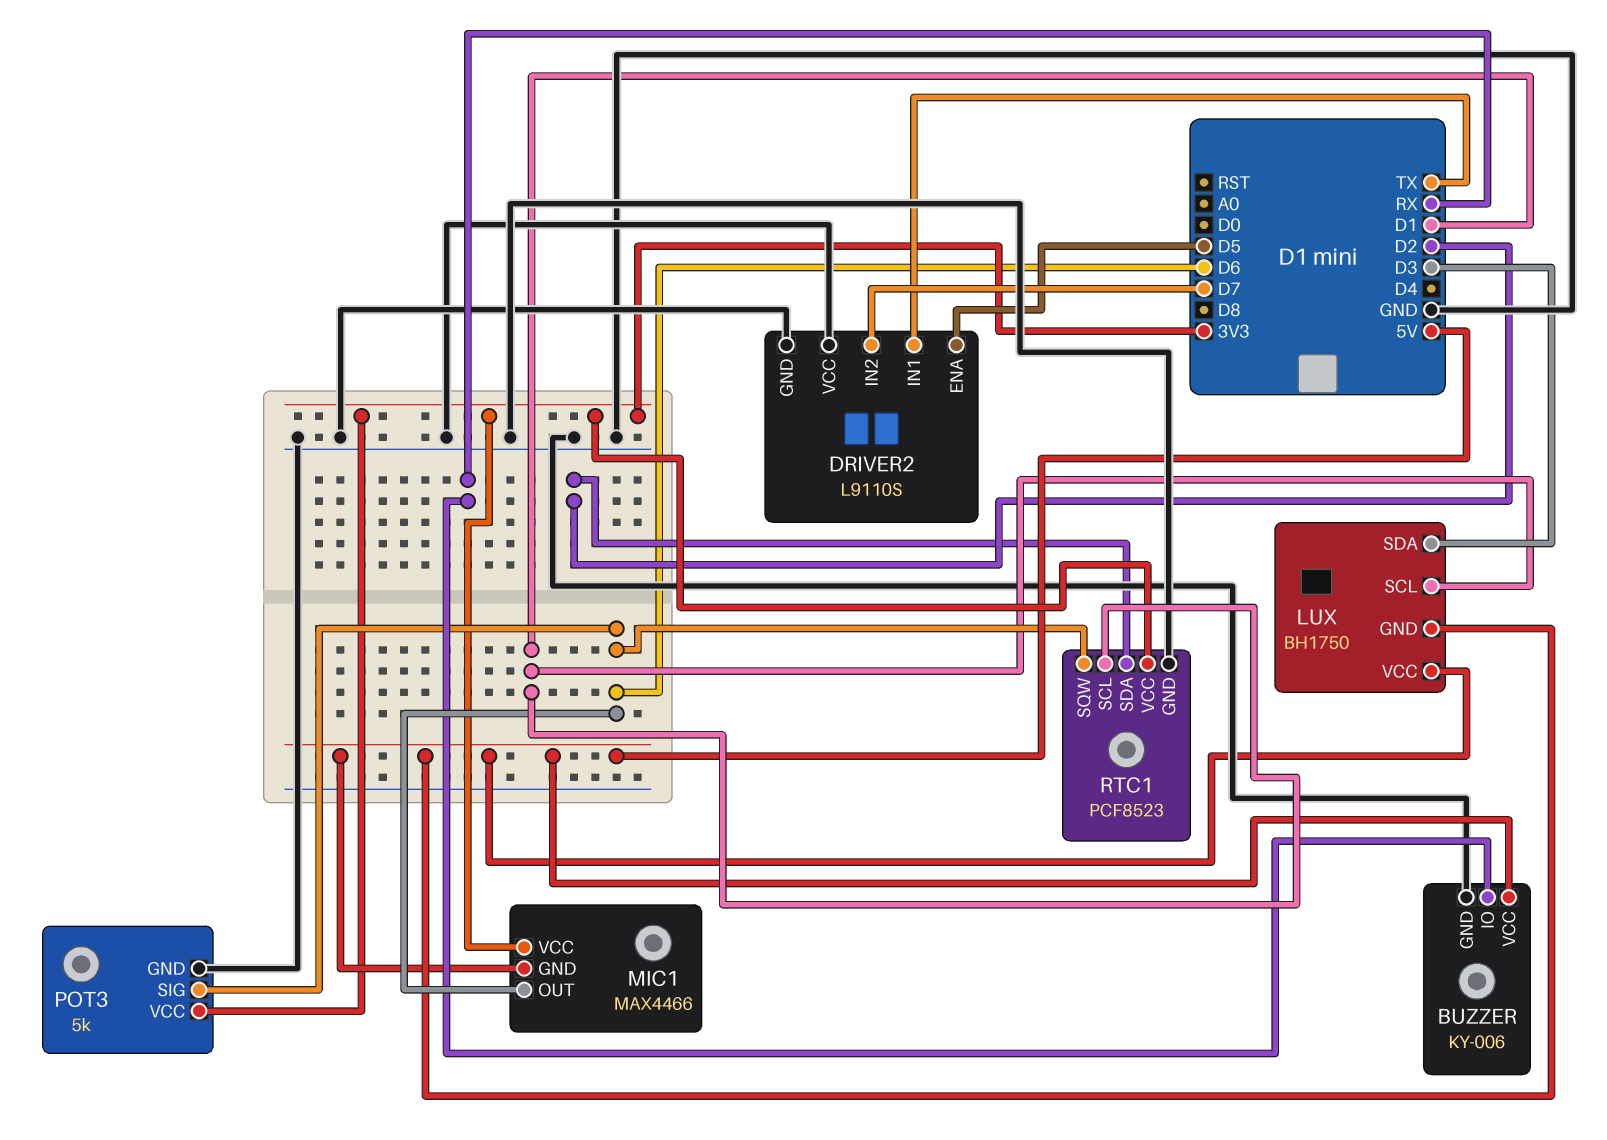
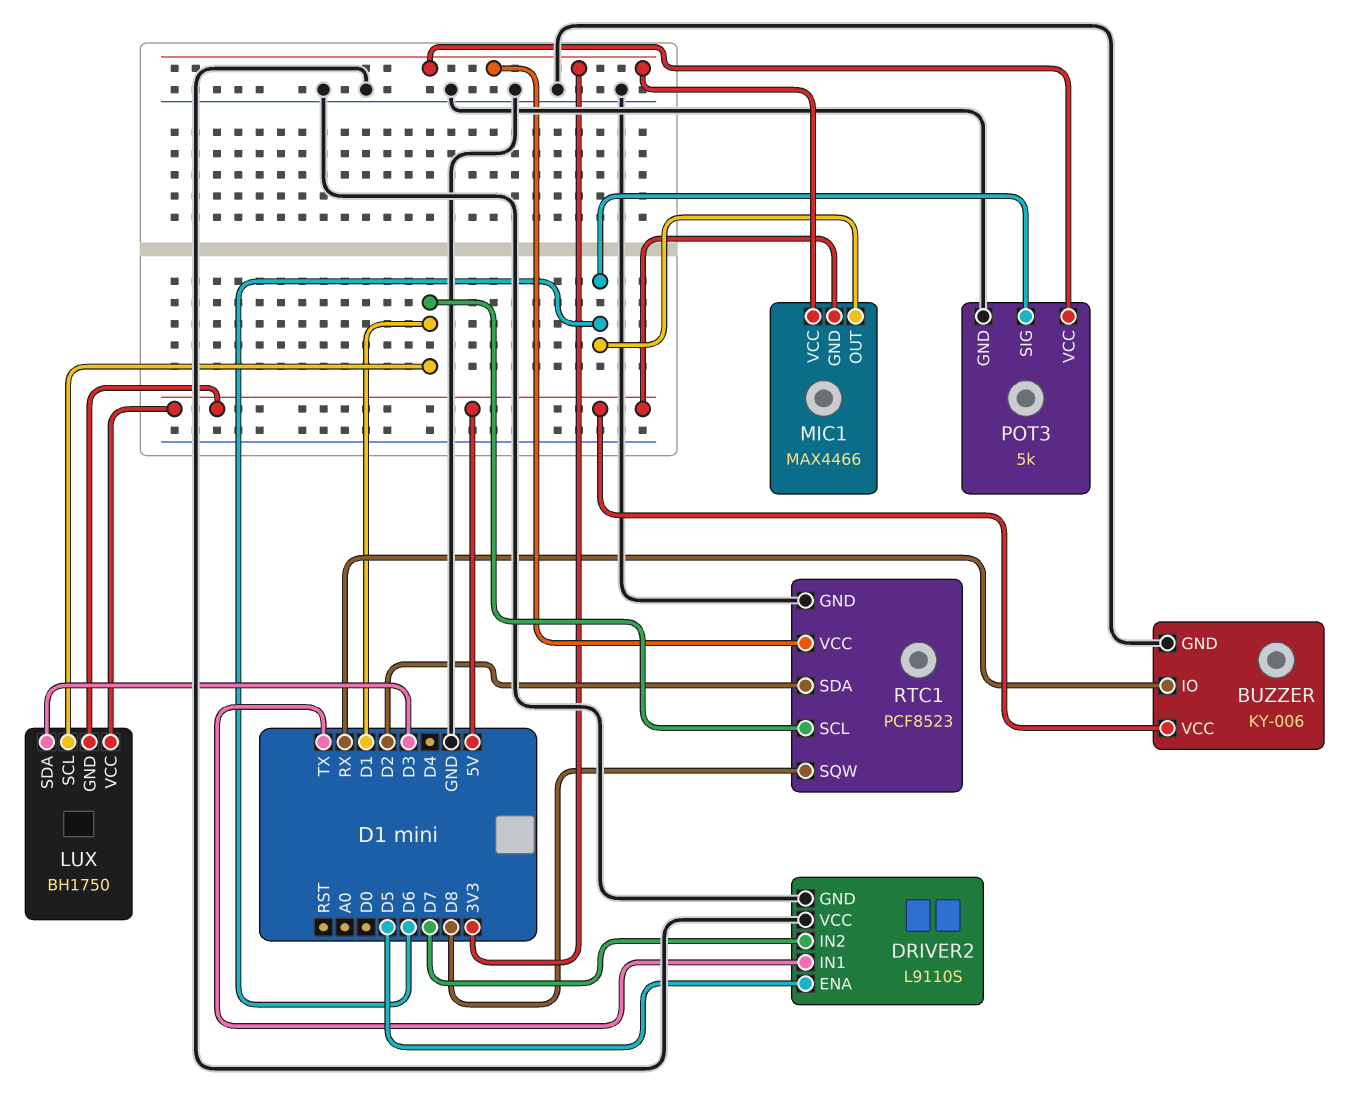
RTC1 pin SQW: D6 -> D8

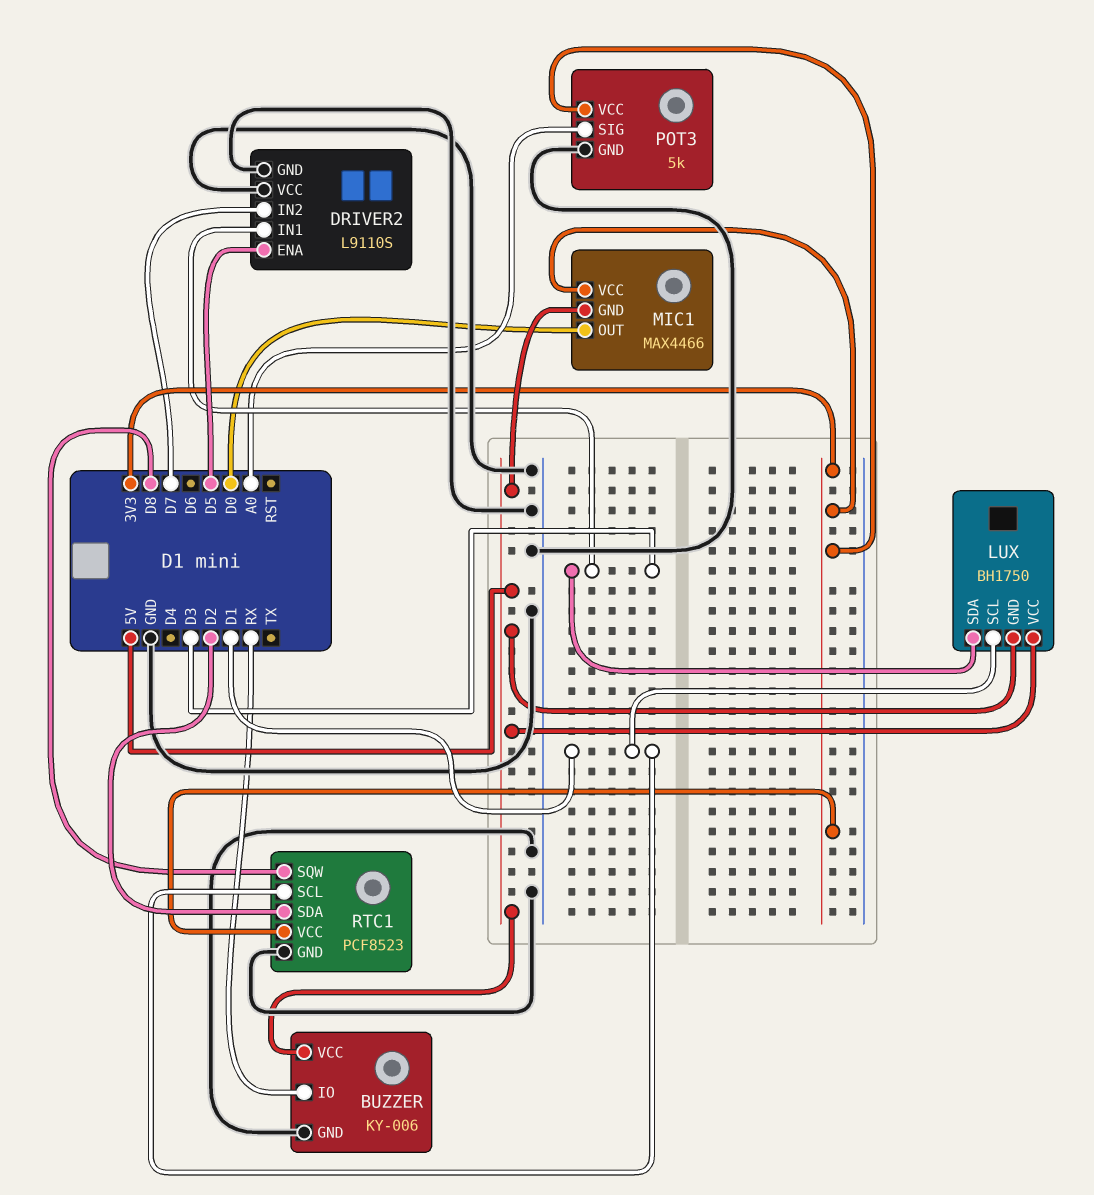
DRIVER2 pin IN1: TX -> D3
MIC1 pin OUT: D6 -> D0
POT3 pin SIG: D6 -> A0

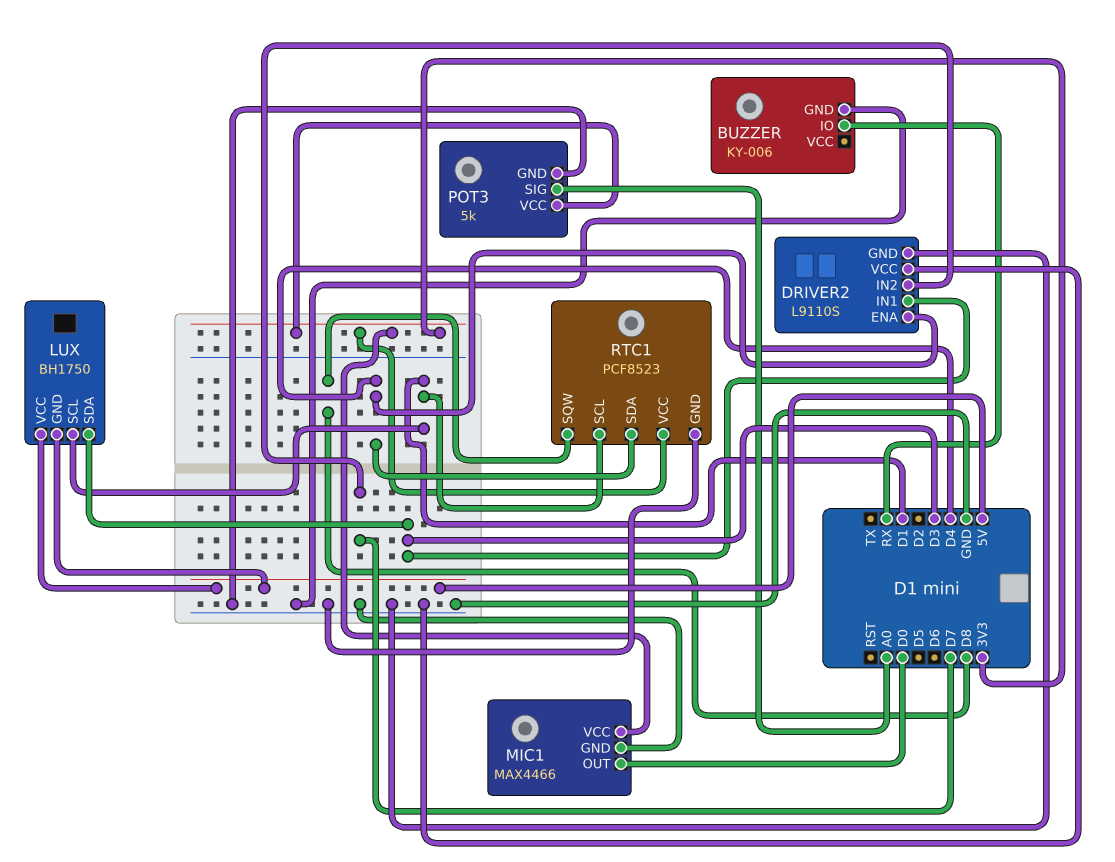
BUZZER pin VCC: 5V -> none
DRIVER2 pin ENA: D5 -> D4
MIC1 pin GND: 5V -> GND
RTC1 pin SDA: D2 -> D4

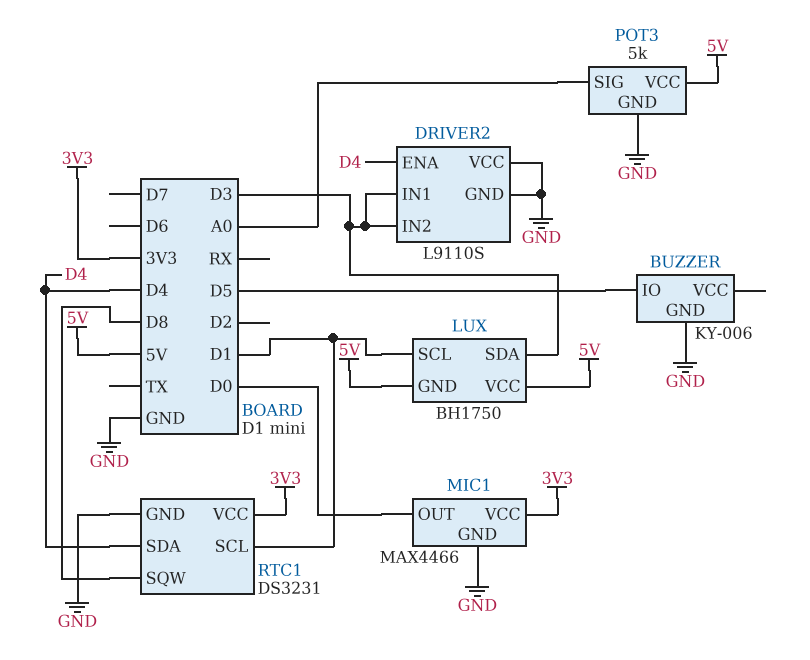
BUZZER pin IO: RX -> D5
DRIVER2 pin IN2: D7 -> D3
POT3 pin VCC: 3V3 -> 5V
RTC1: PCF8523 -> DS3231

